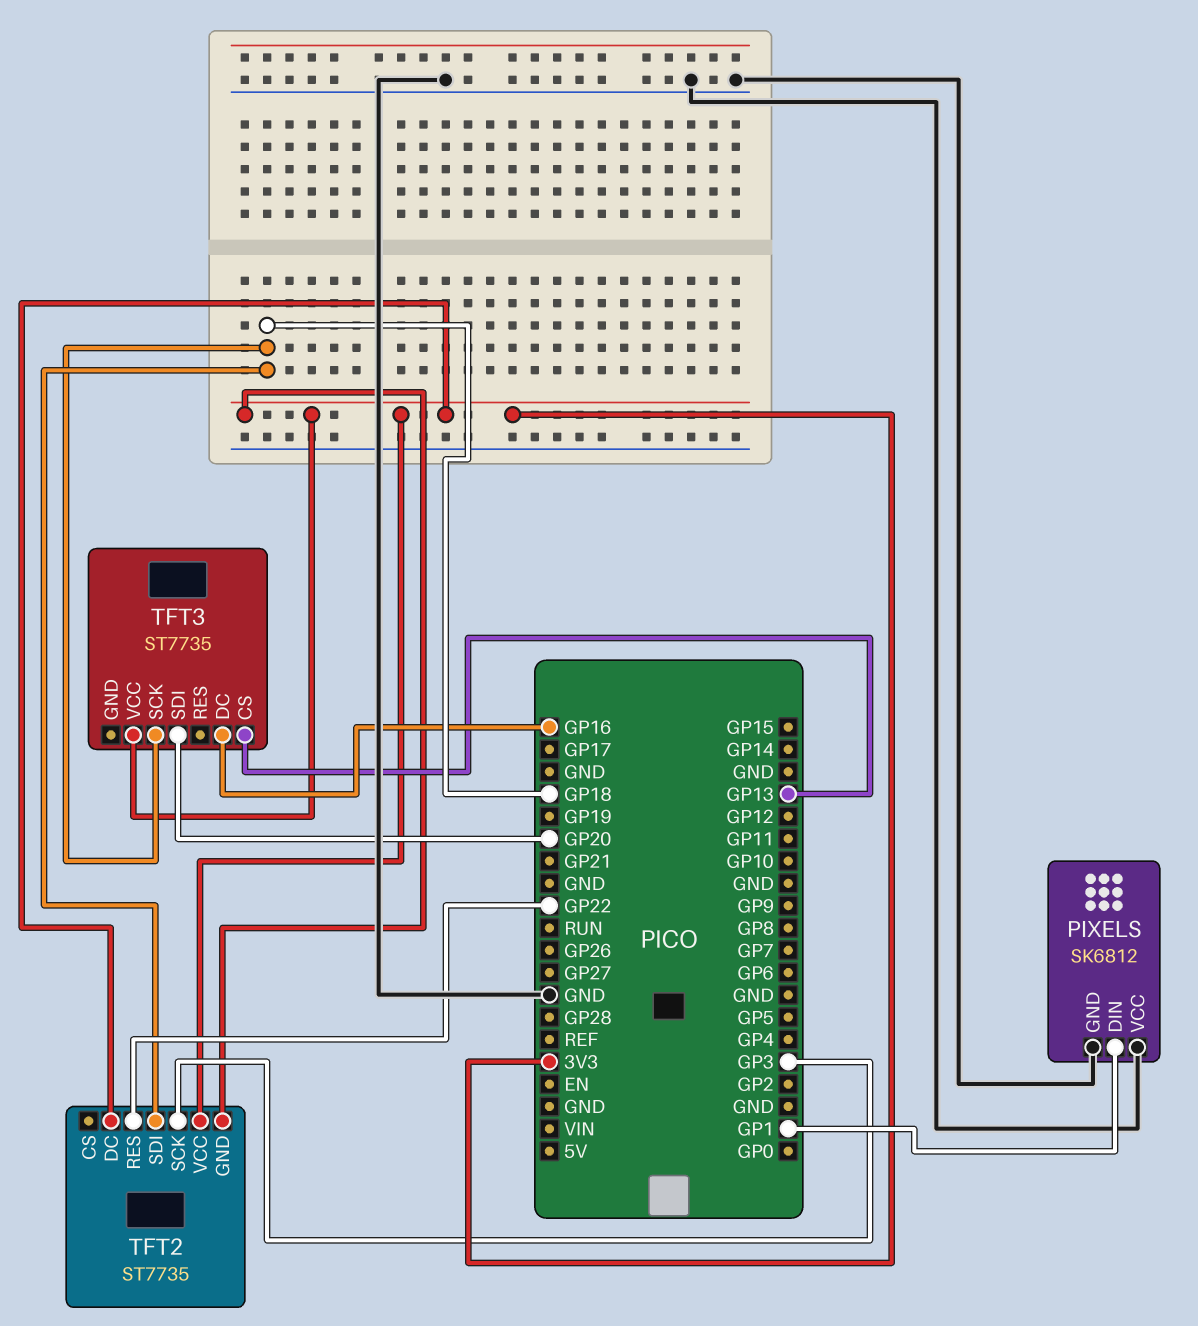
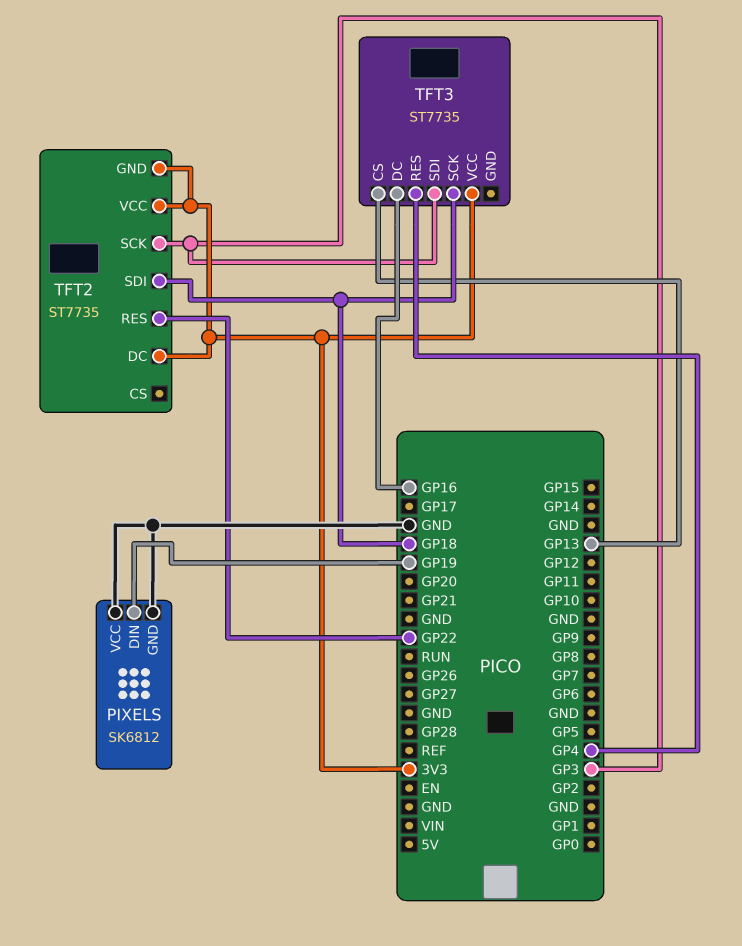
PIXELS pin DIN: GP1 -> GP19
TFT3 pin RES: none -> GP4
TFT3 pin SDI: GP20 -> GP3

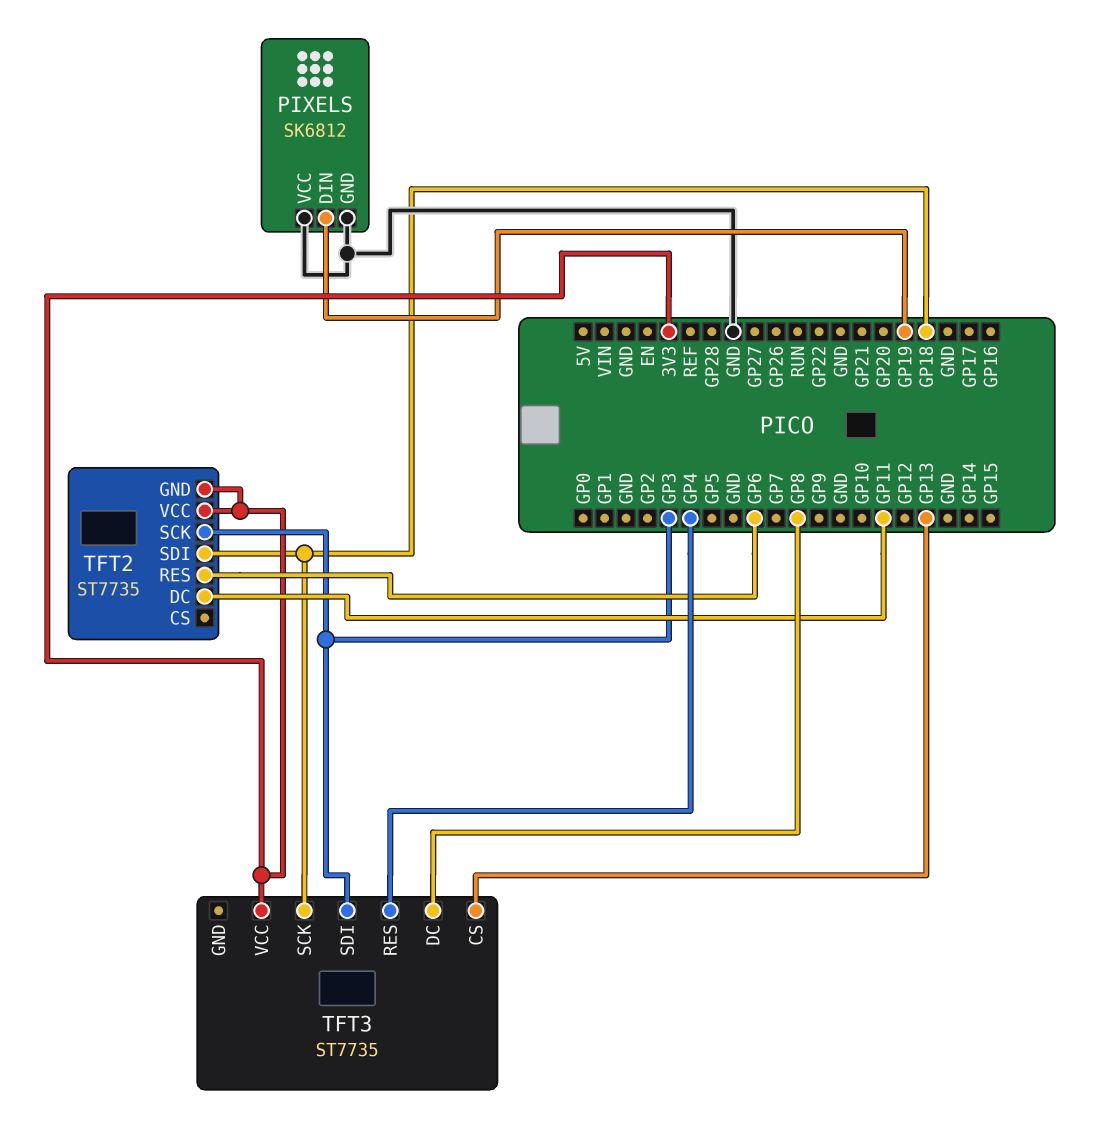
TFT2 pin DC: 3V3 -> GP11
TFT2 pin RES: GP22 -> GP6
TFT3 pin DC: GP16 -> GP8

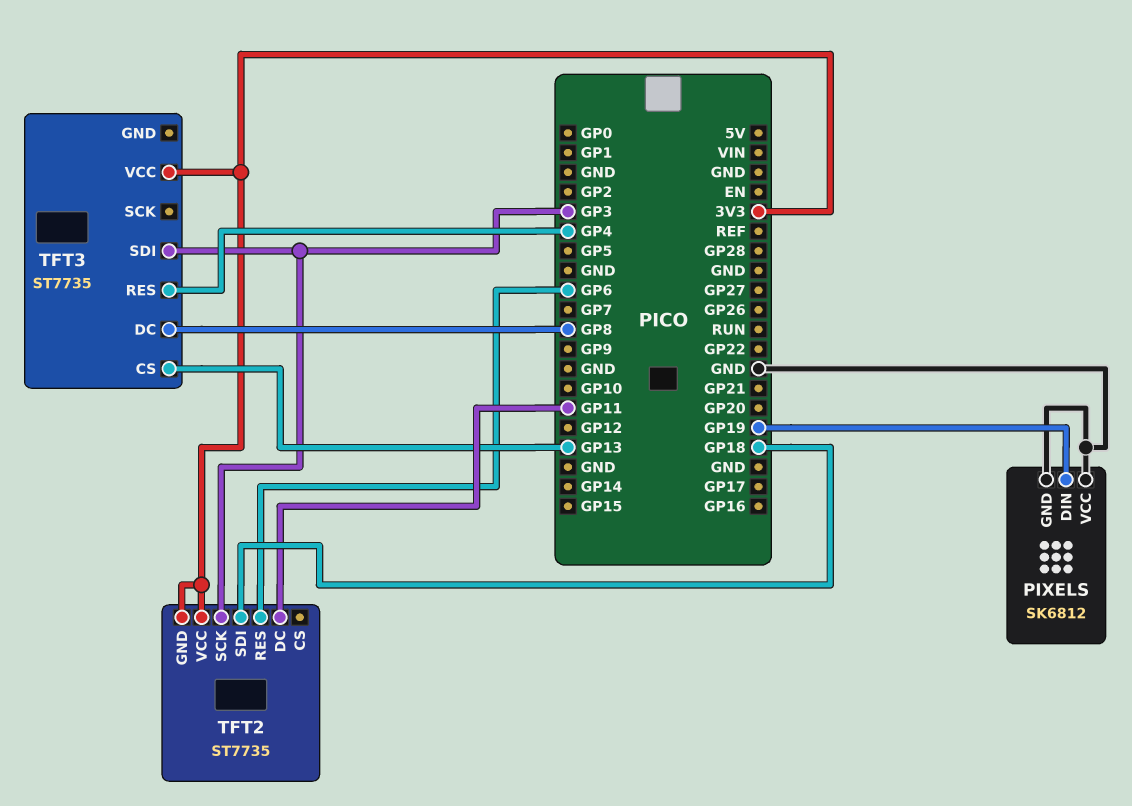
TFT3 pin SCK: GP18 -> none

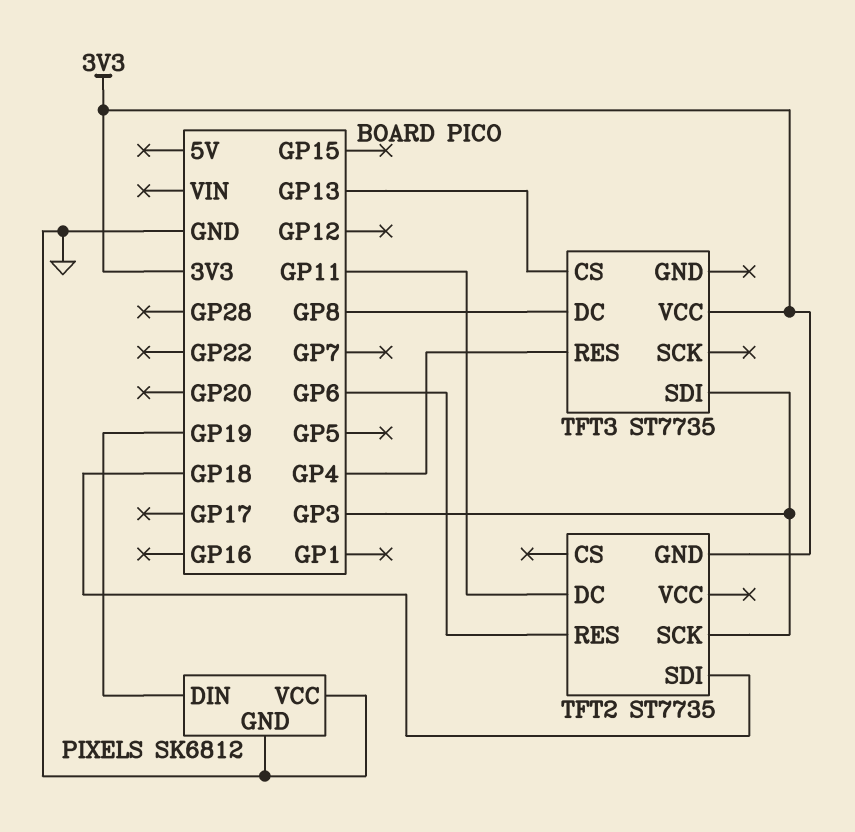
TFT2 pin VCC: 3V3 -> none

